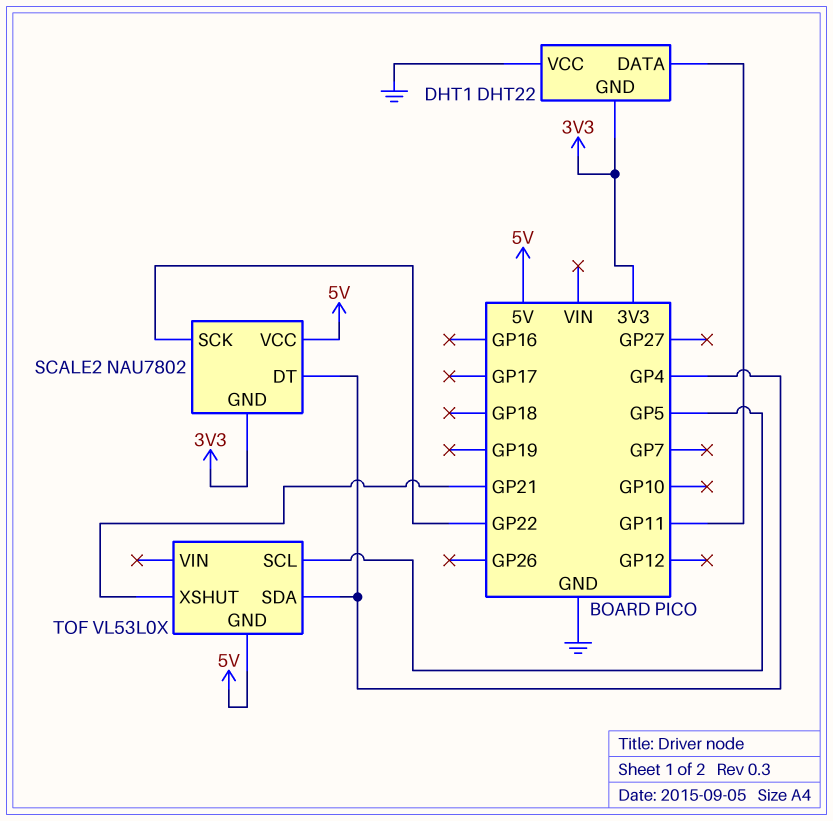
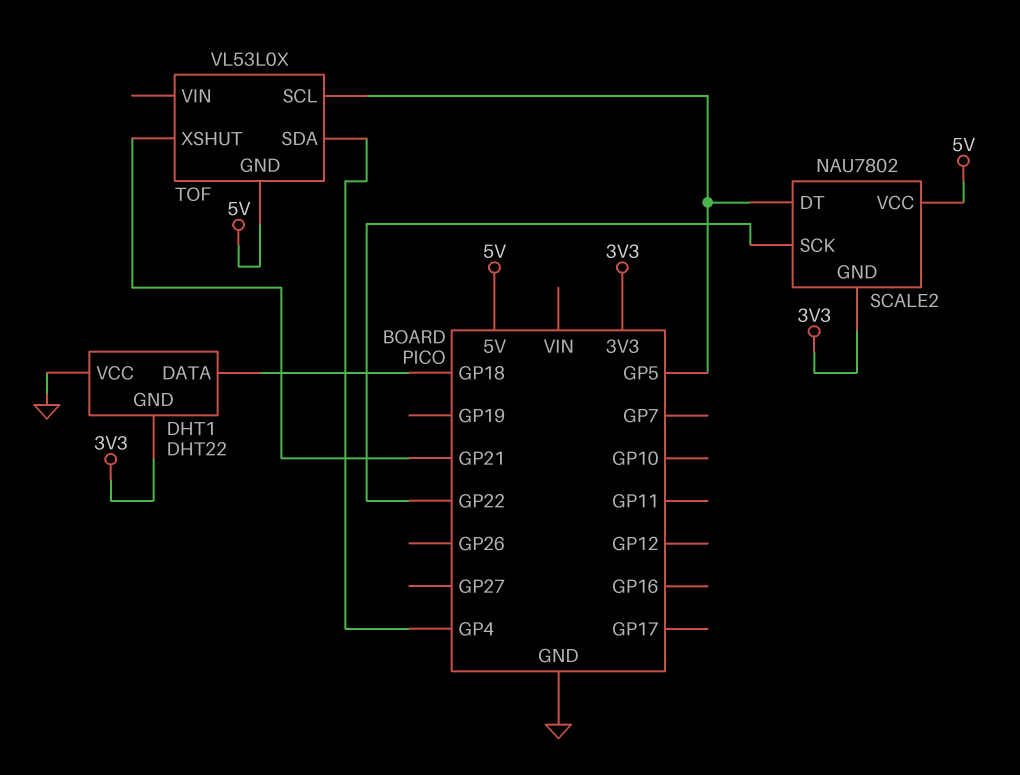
DHT1 pin DATA: GP11 -> GP18
SCALE2 pin DT: GP4 -> GP5

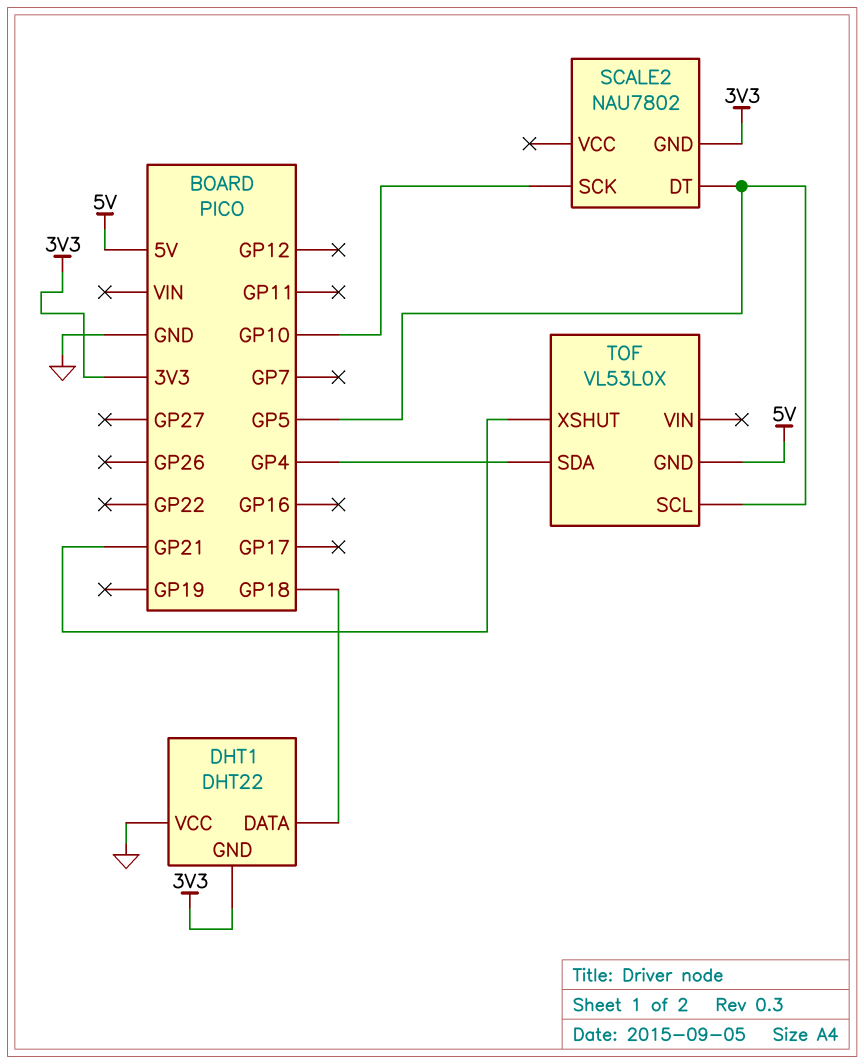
SCALE2 pin SCK: GP22 -> GP10
SCALE2 pin VCC: 5V -> none

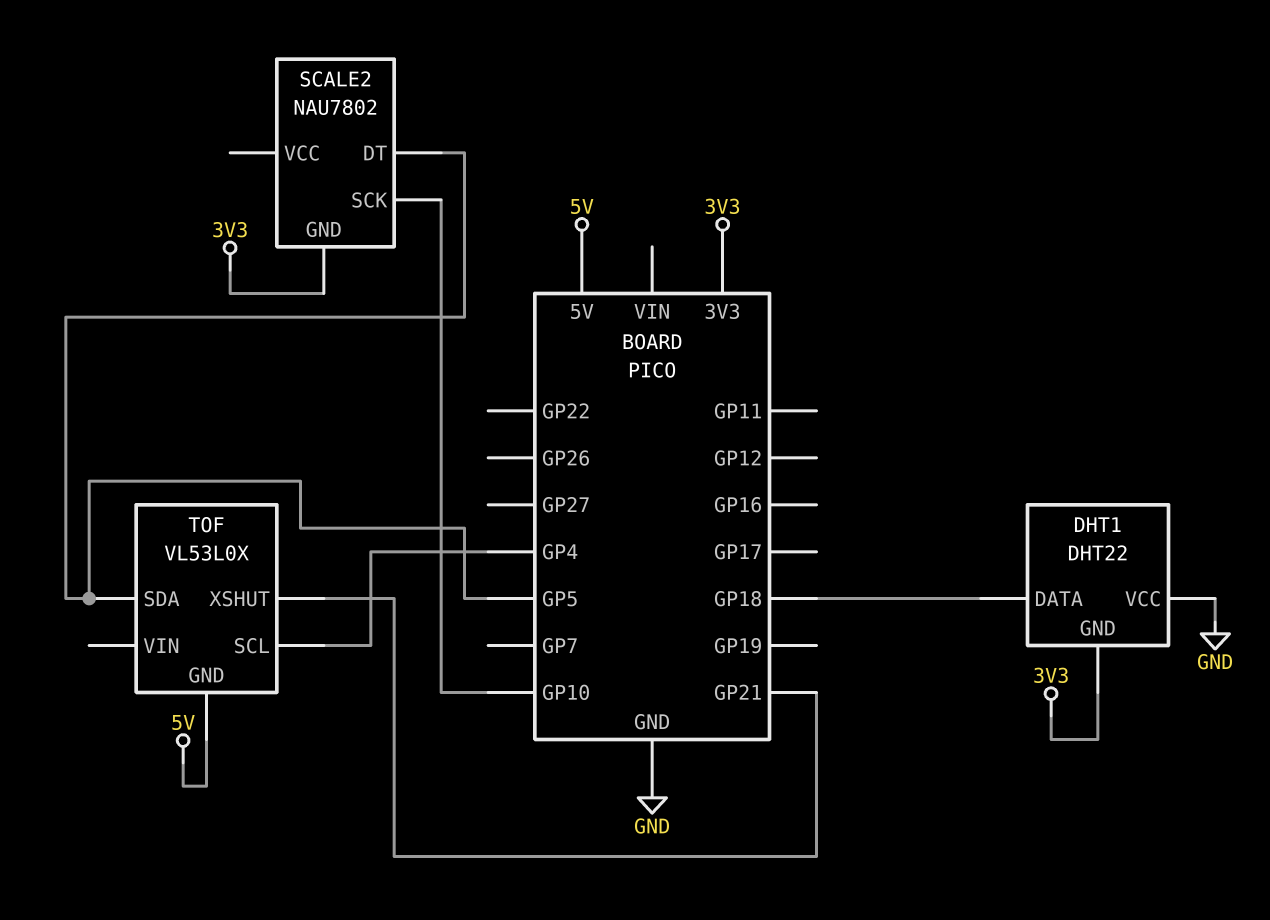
TOF pin SCL: GP5 -> GP4
TOF pin SDA: GP4 -> GP5

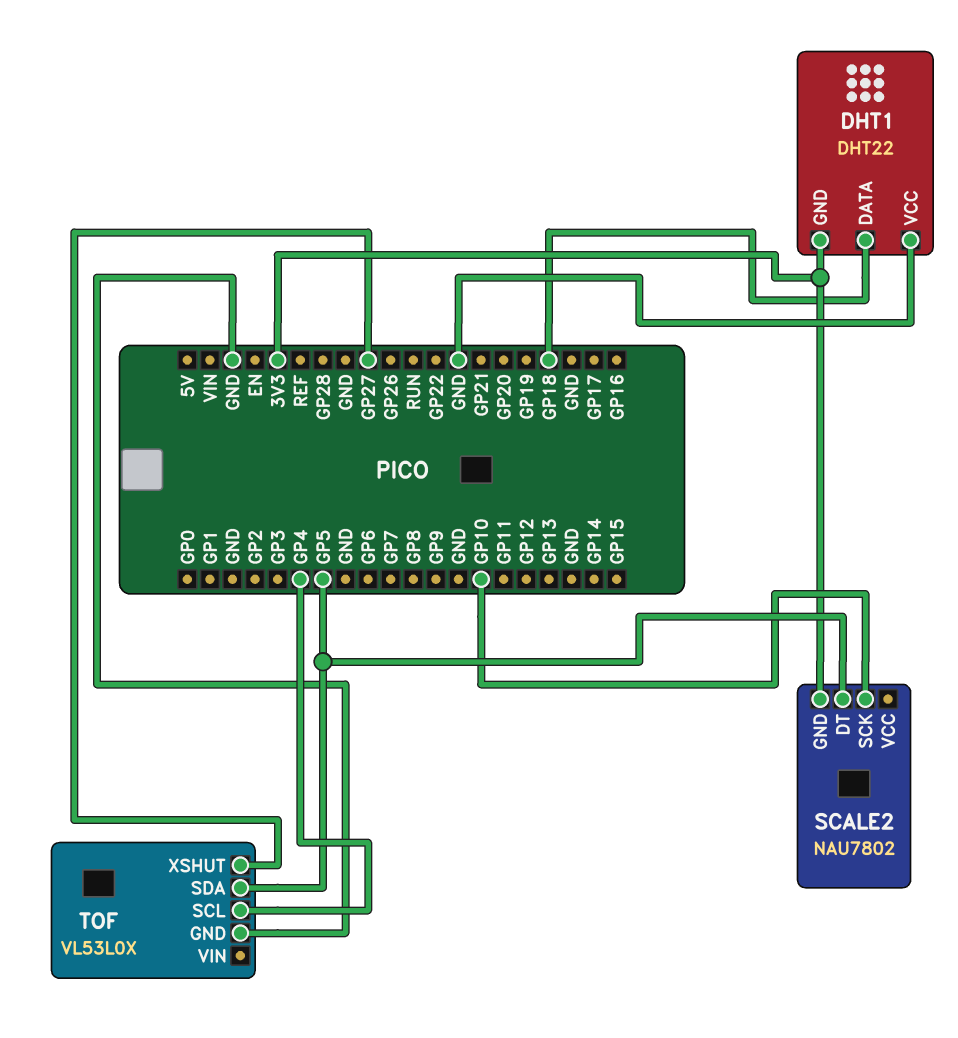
TOF pin GND: 5V -> GND
TOF pin XSHUT: GP21 -> GP27

